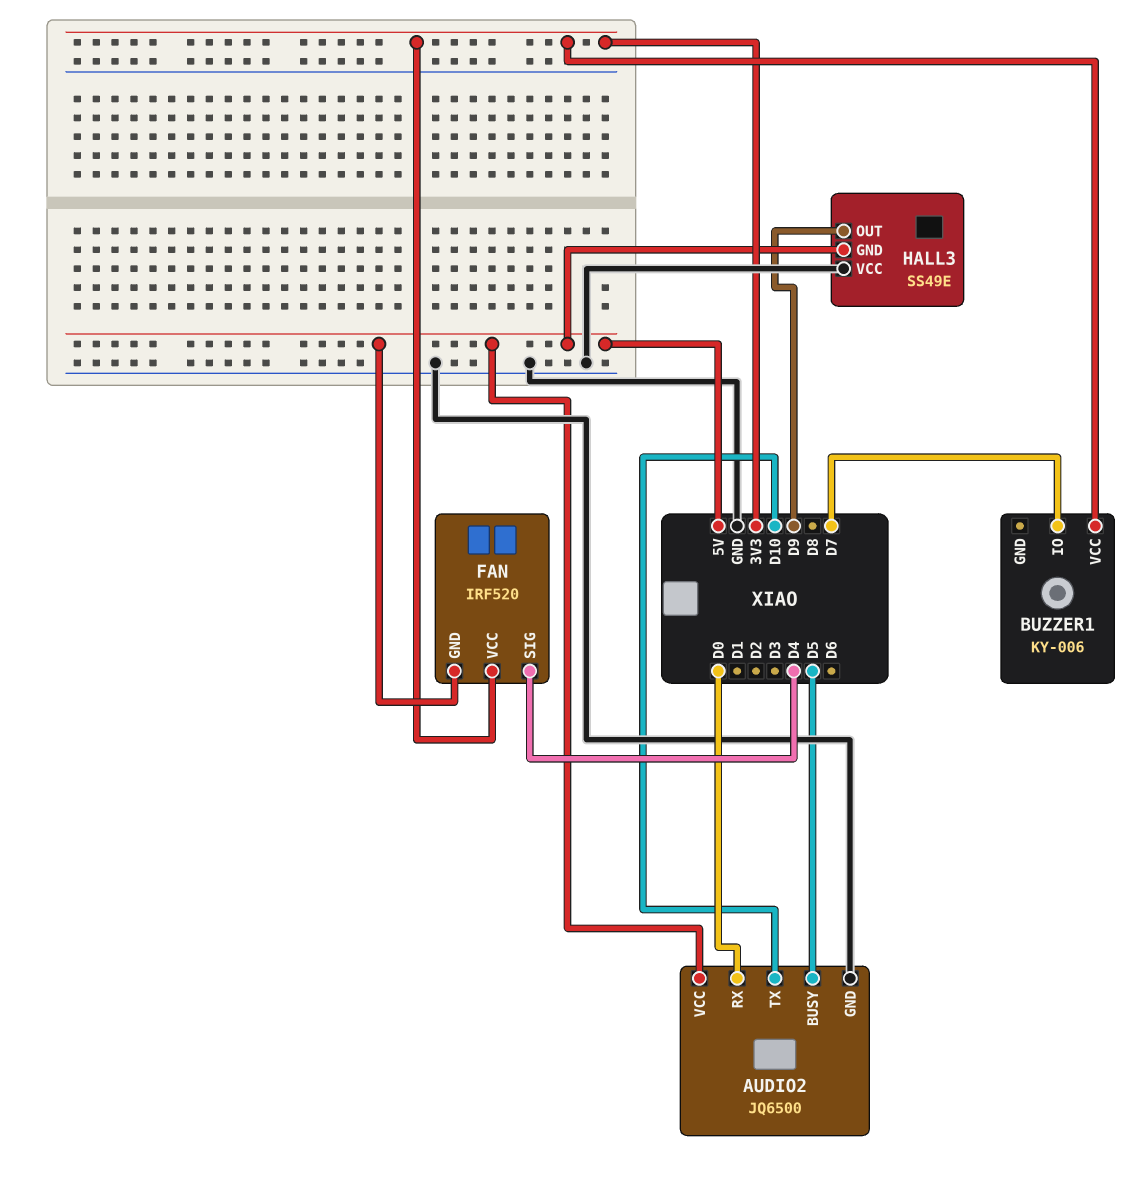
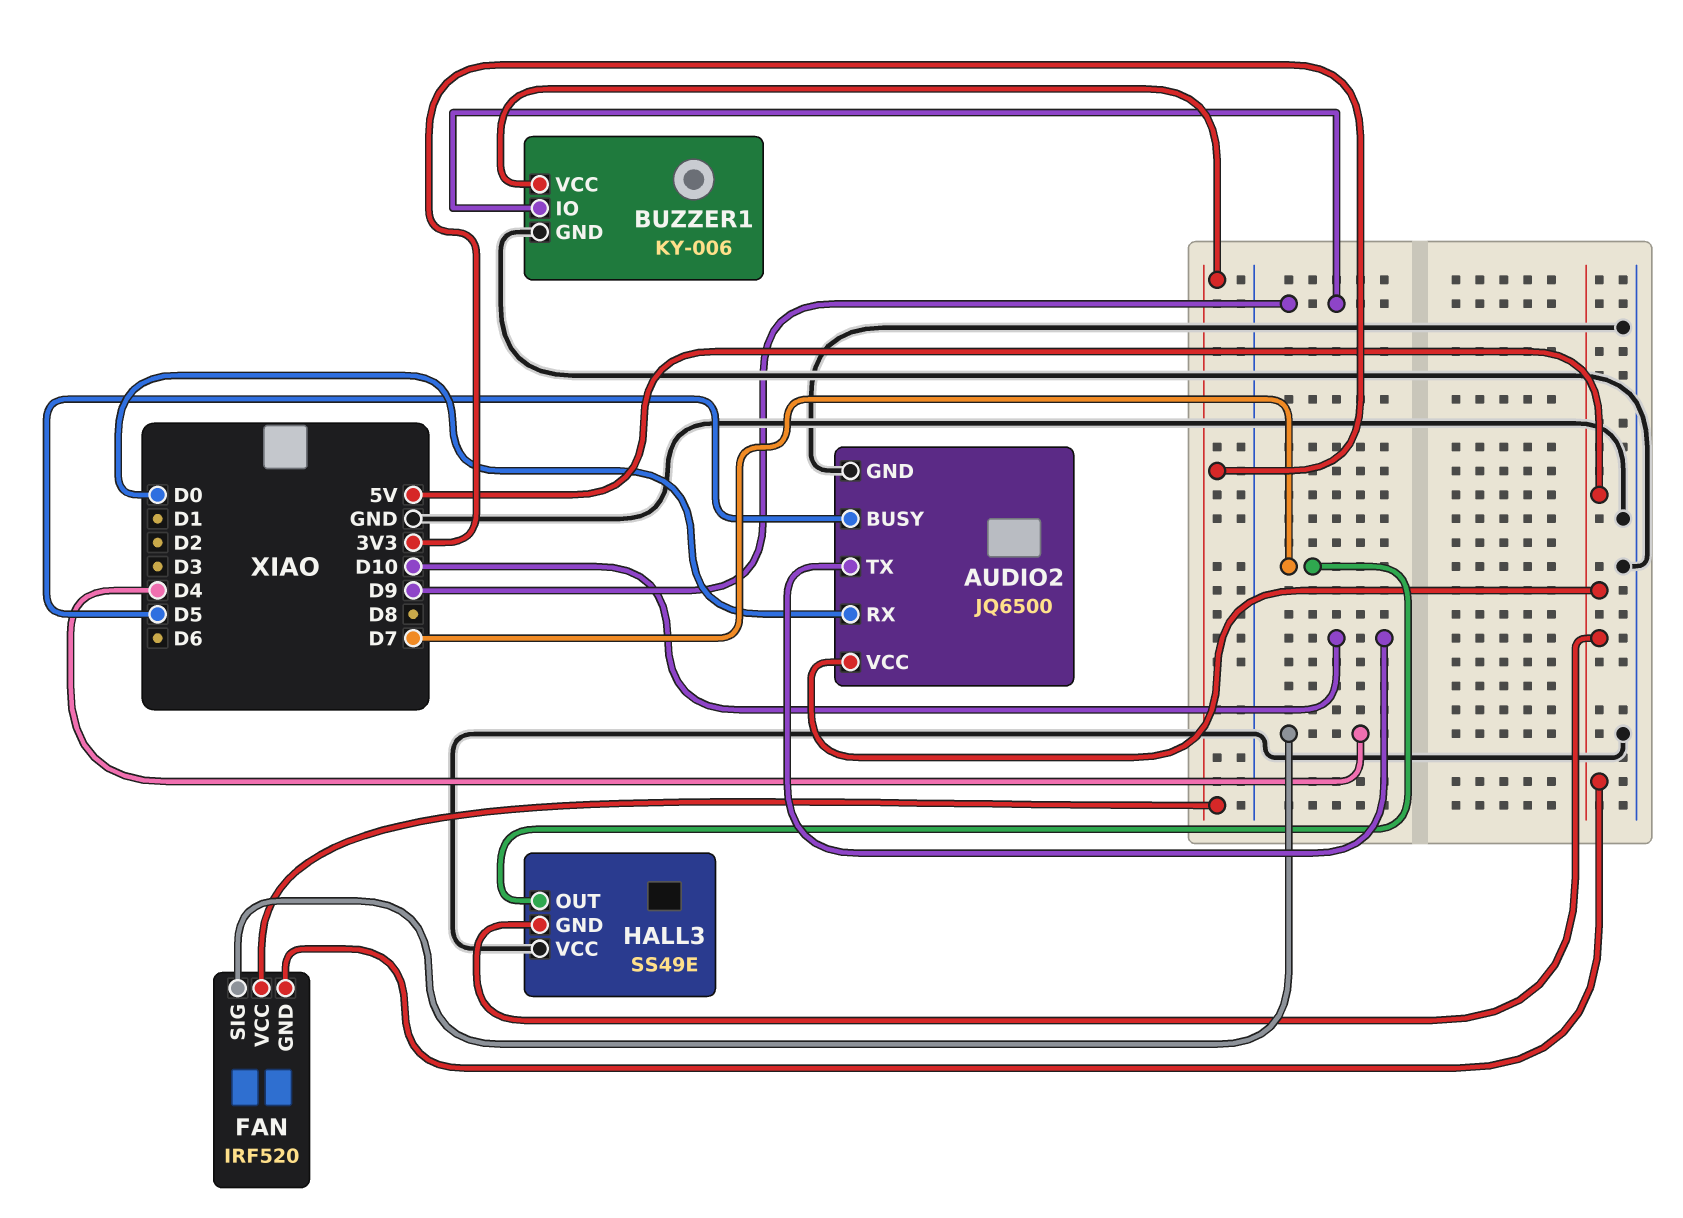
BUZZER1 pin GND: none -> GND
BUZZER1 pin IO: D7 -> D9
HALL3 pin OUT: D9 -> D7

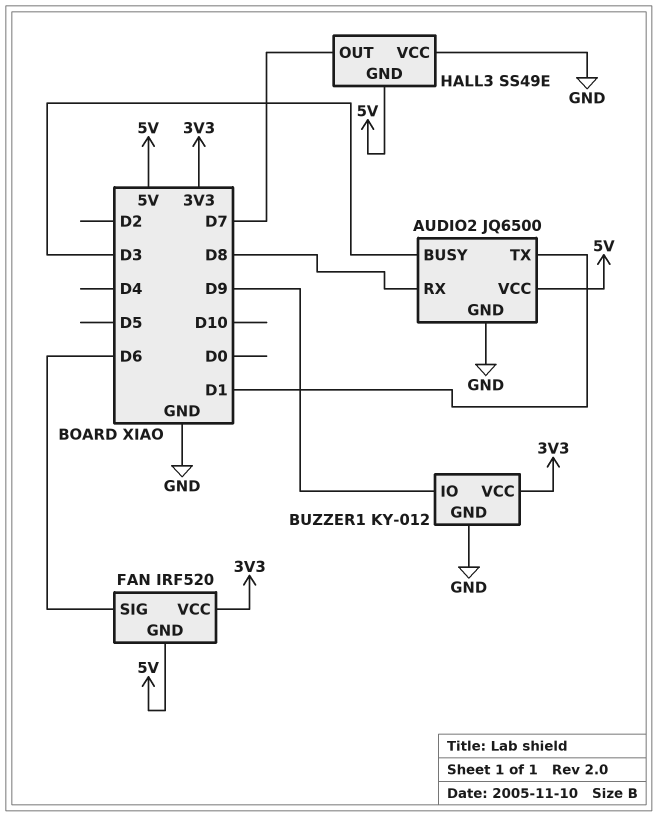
AUDIO2 pin BUSY: D5 -> D3
AUDIO2 pin RX: D0 -> D8
AUDIO2 pin TX: D10 -> D1
BUZZER1: KY-006 -> KY-012
FAN pin SIG: D4 -> D6

